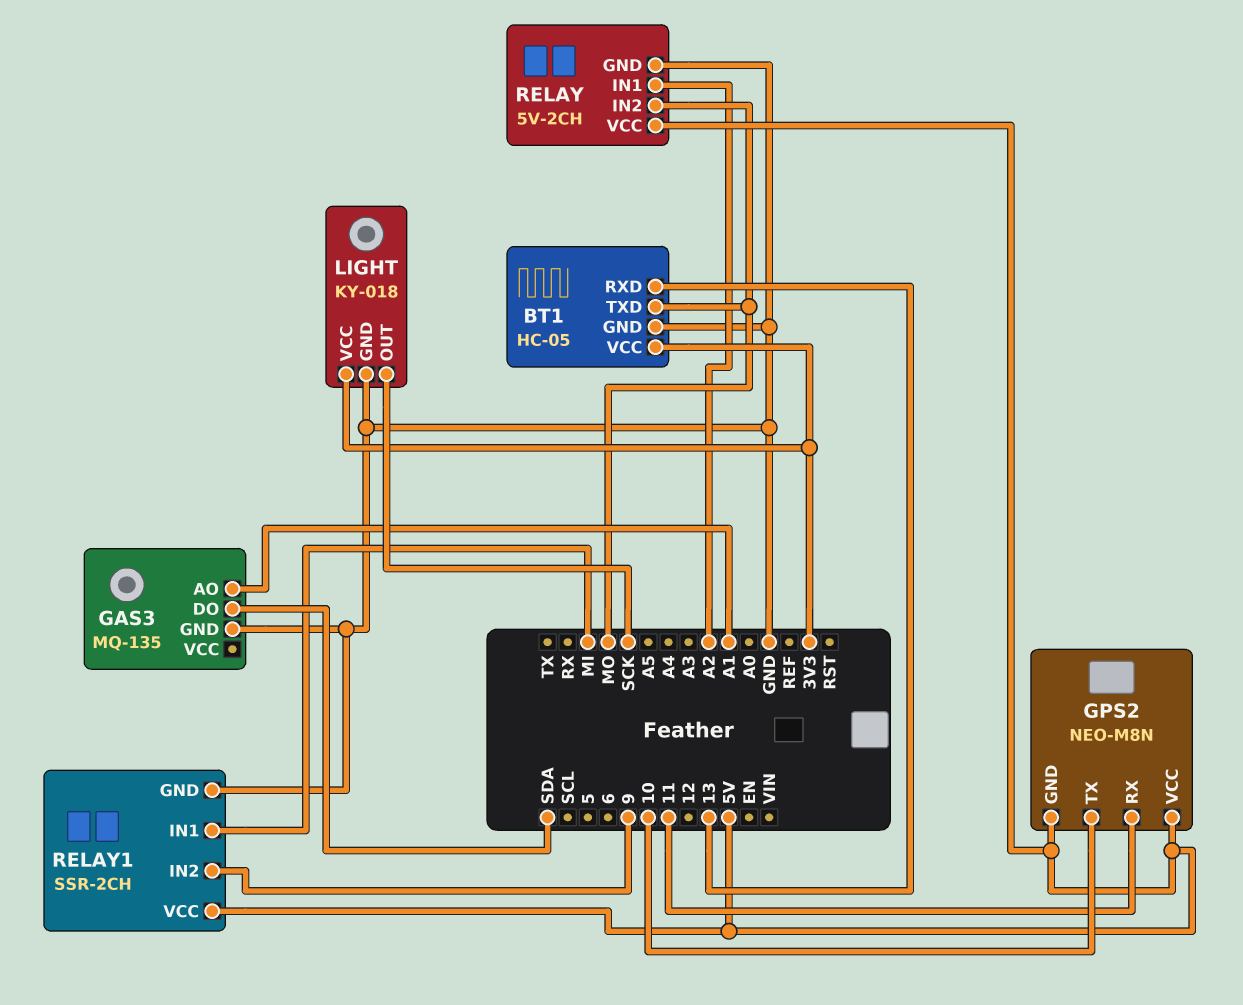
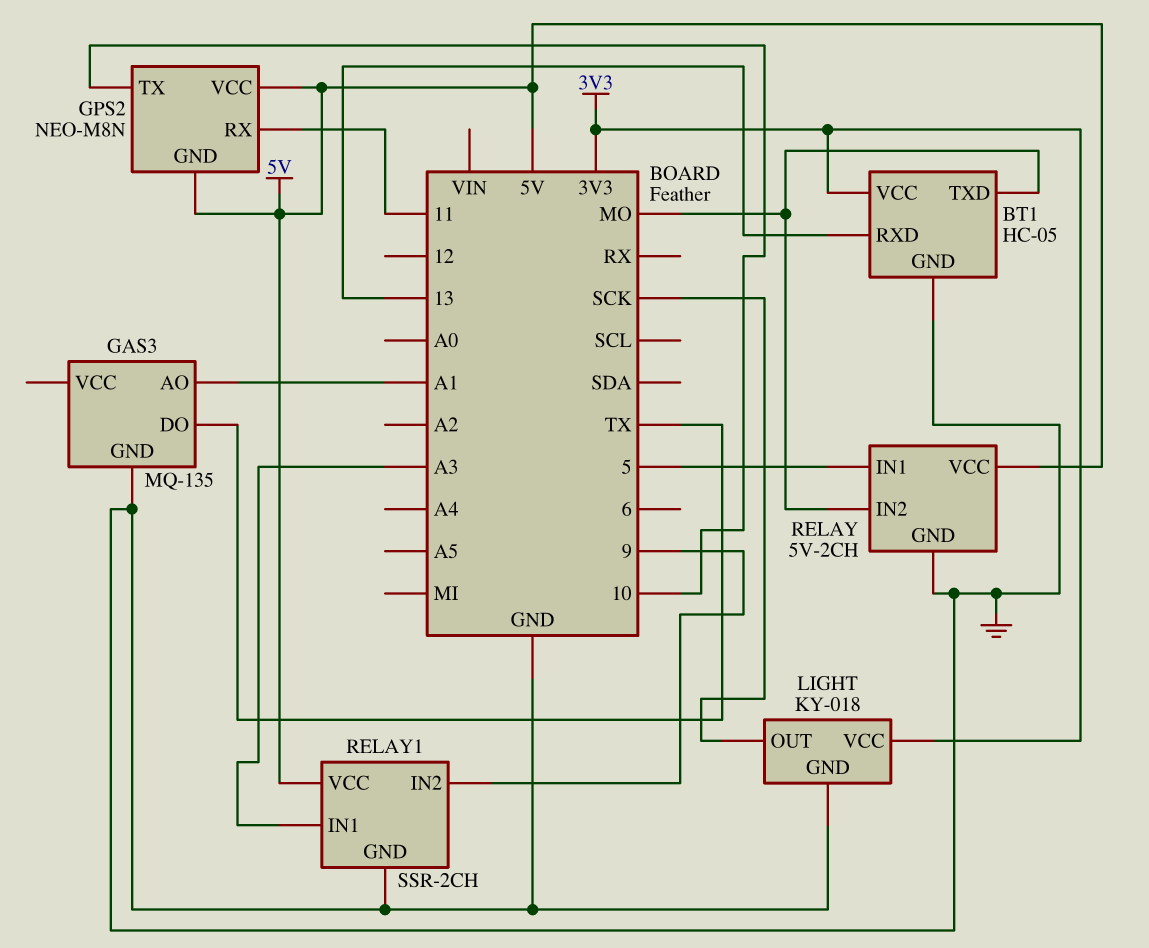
GAS3 pin DO: SDA -> TX
RELAY pin IN1: A2 -> 5
RELAY1 pin IN1: MI -> A3

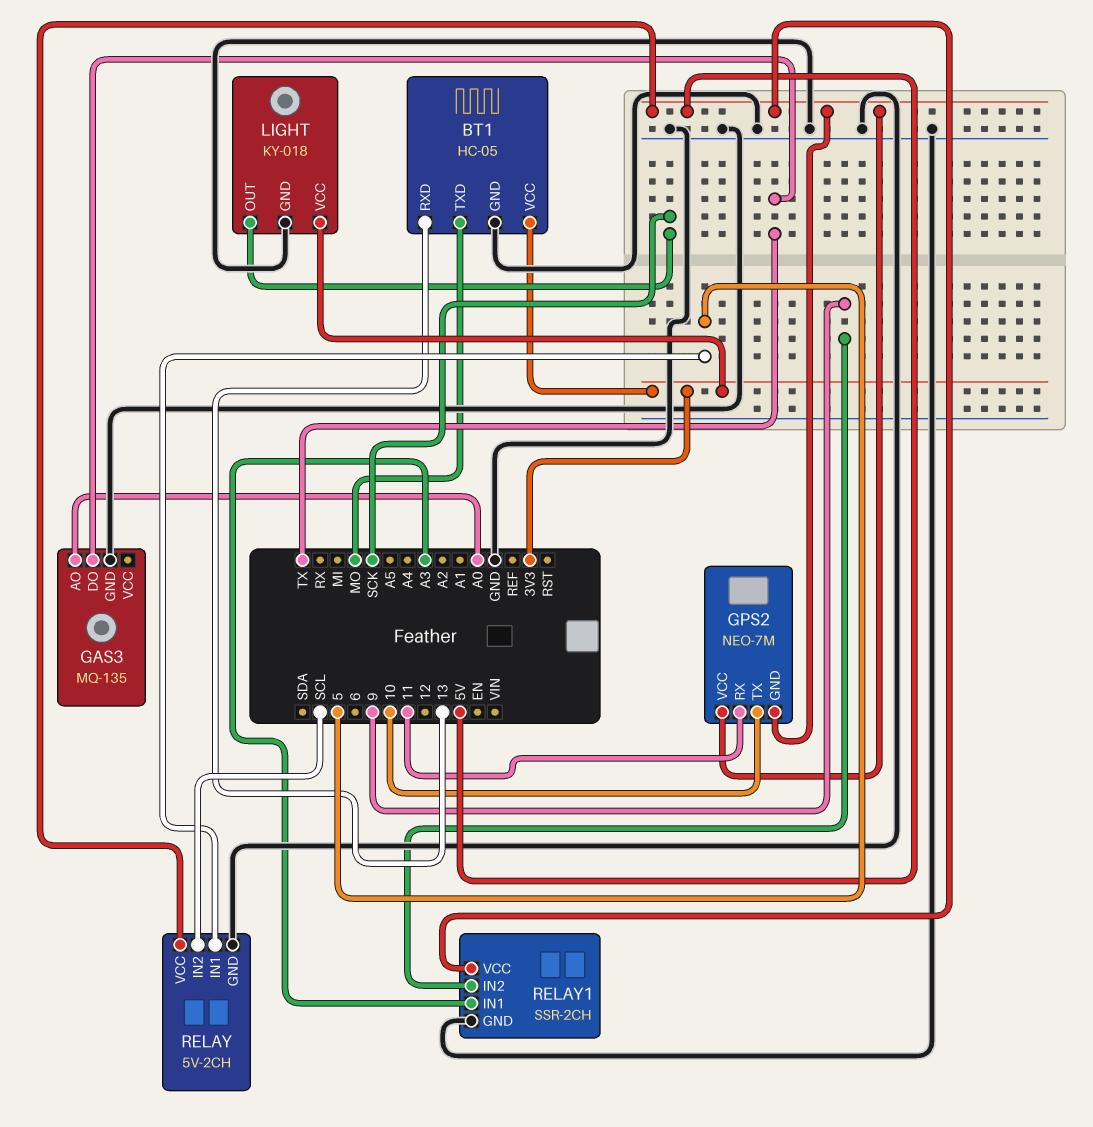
GAS3 pin AO: A1 -> A0
GPS2: NEO-M8N -> NEO-7M
RELAY pin IN2: MO -> SCL

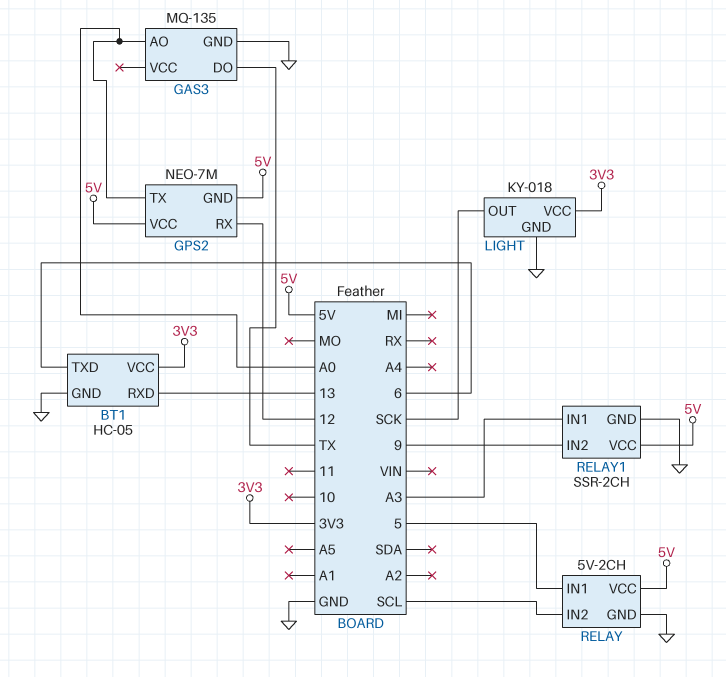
BT1 pin TXD: MO -> 6
GPS2 pin RX: 11 -> 12
GPS2 pin TX: 10 -> A0

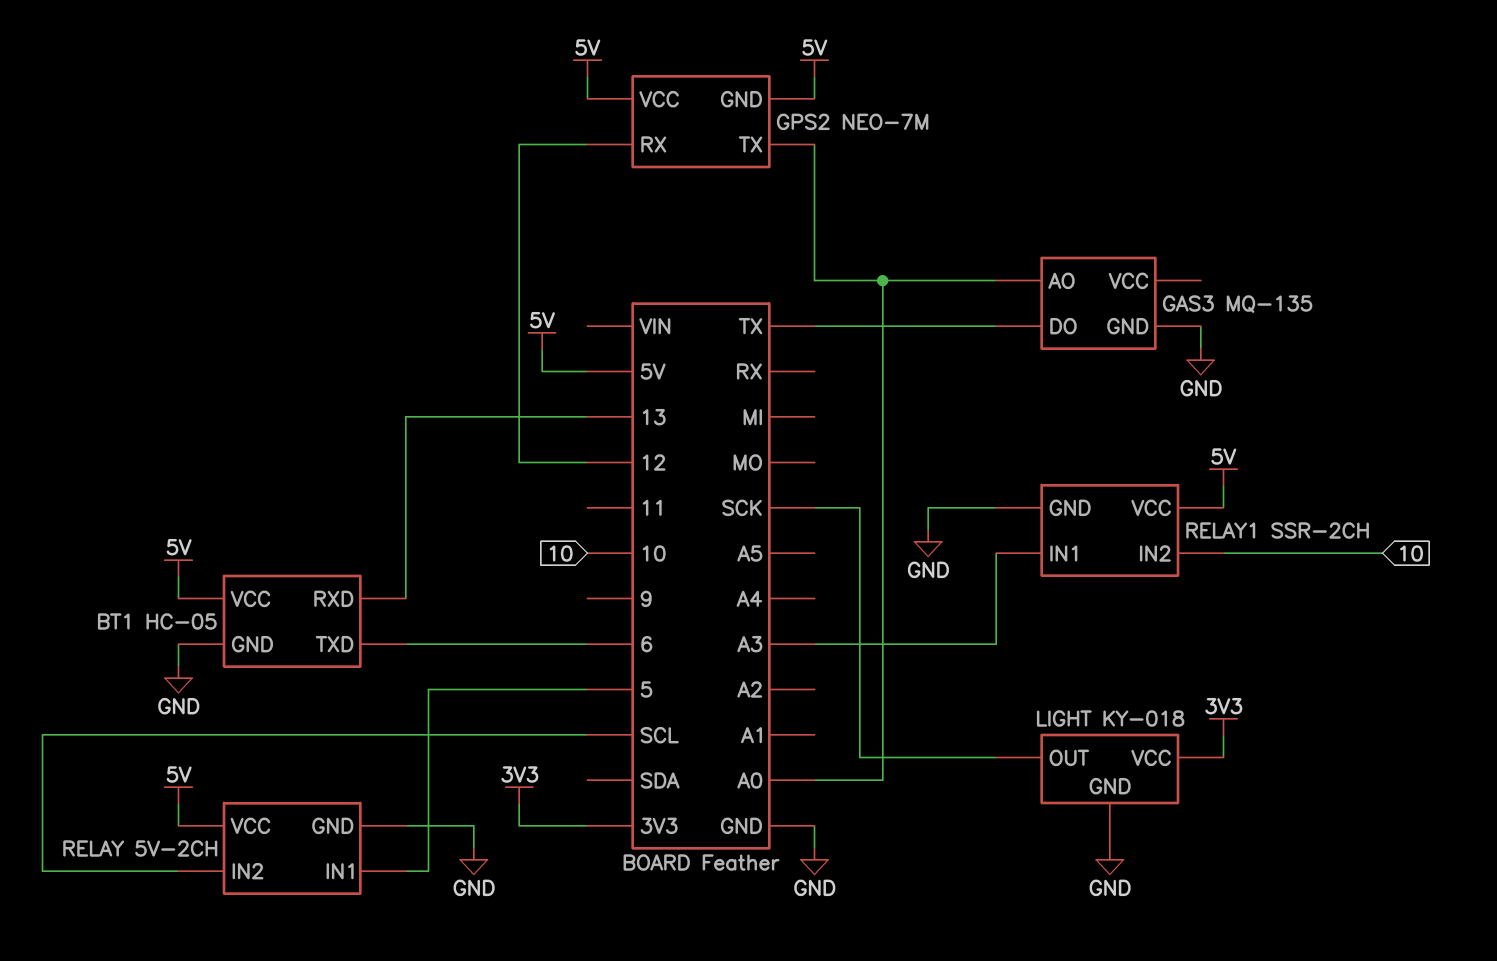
BT1 pin VCC: 3V3 -> 5V
RELAY1 pin IN2: 9 -> 10

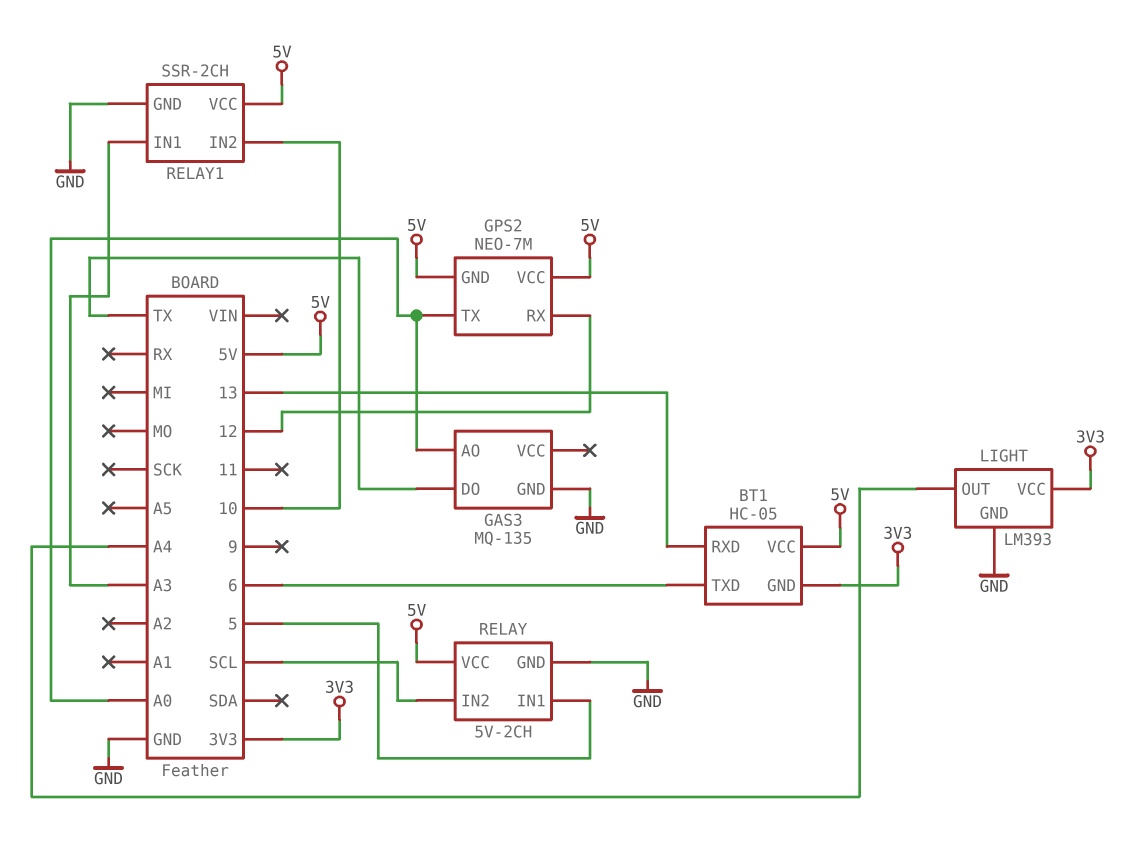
BT1 pin GND: GND -> 3V3
LIGHT: KY-018 -> LM393
LIGHT pin OUT: SCK -> A4

